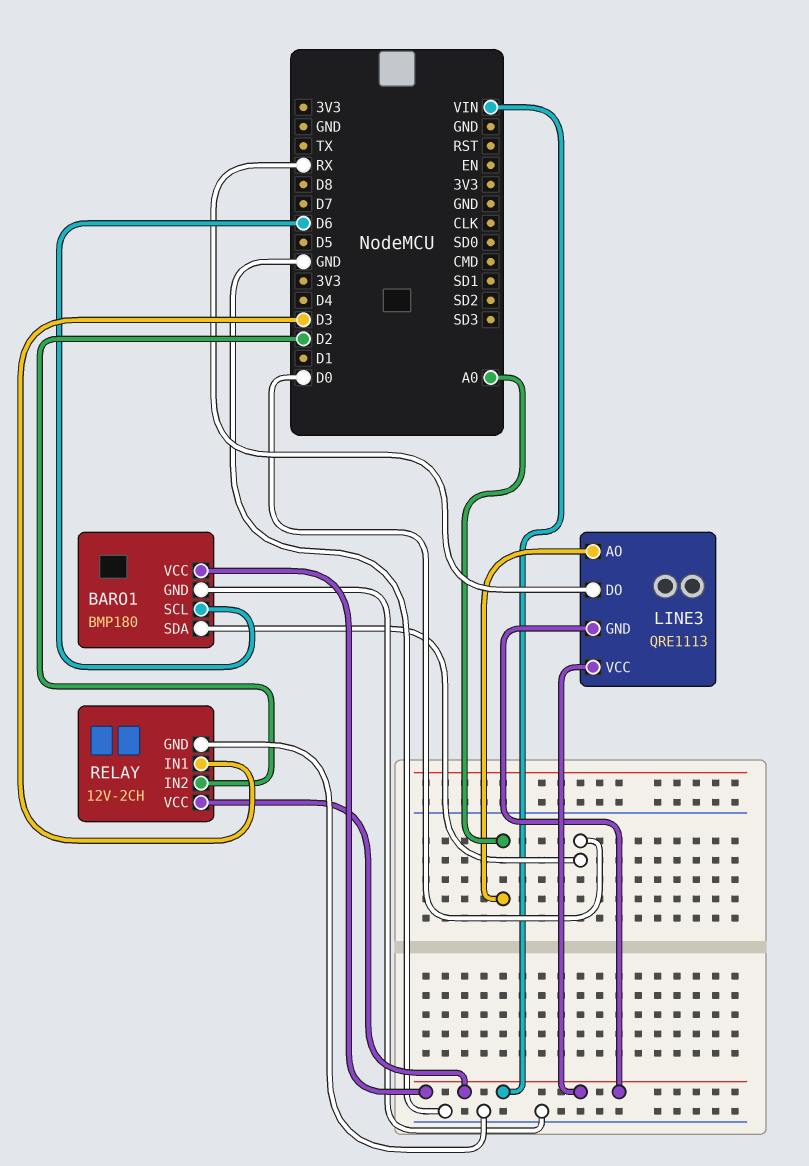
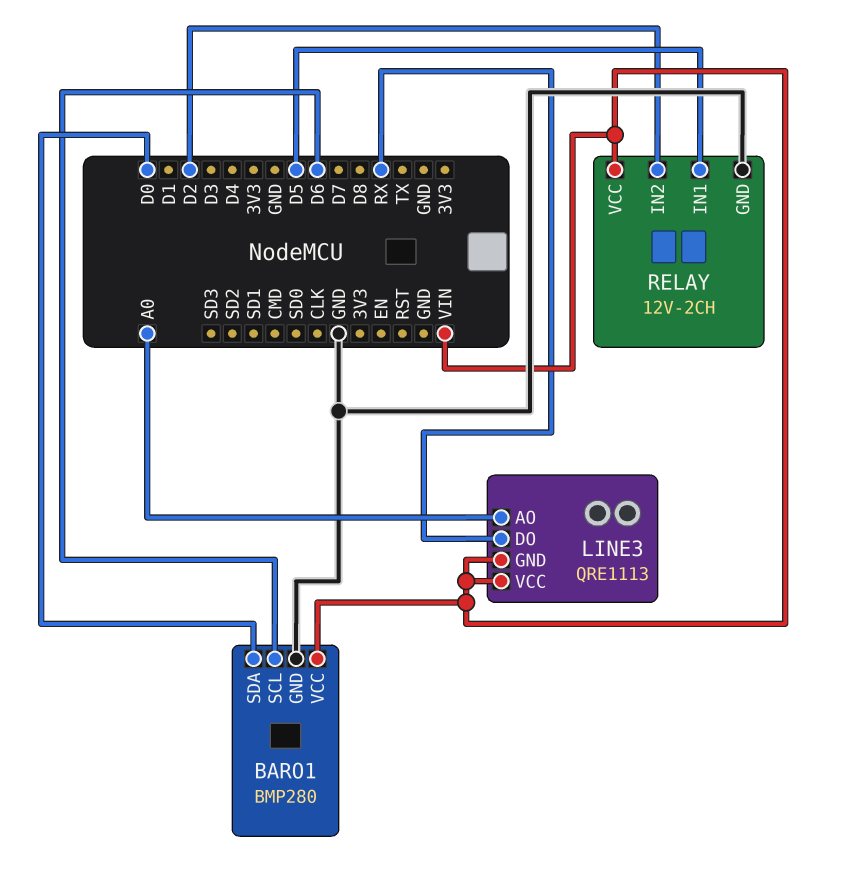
BARO1: BMP180 -> BMP280
RELAY pin IN1: D3 -> D5

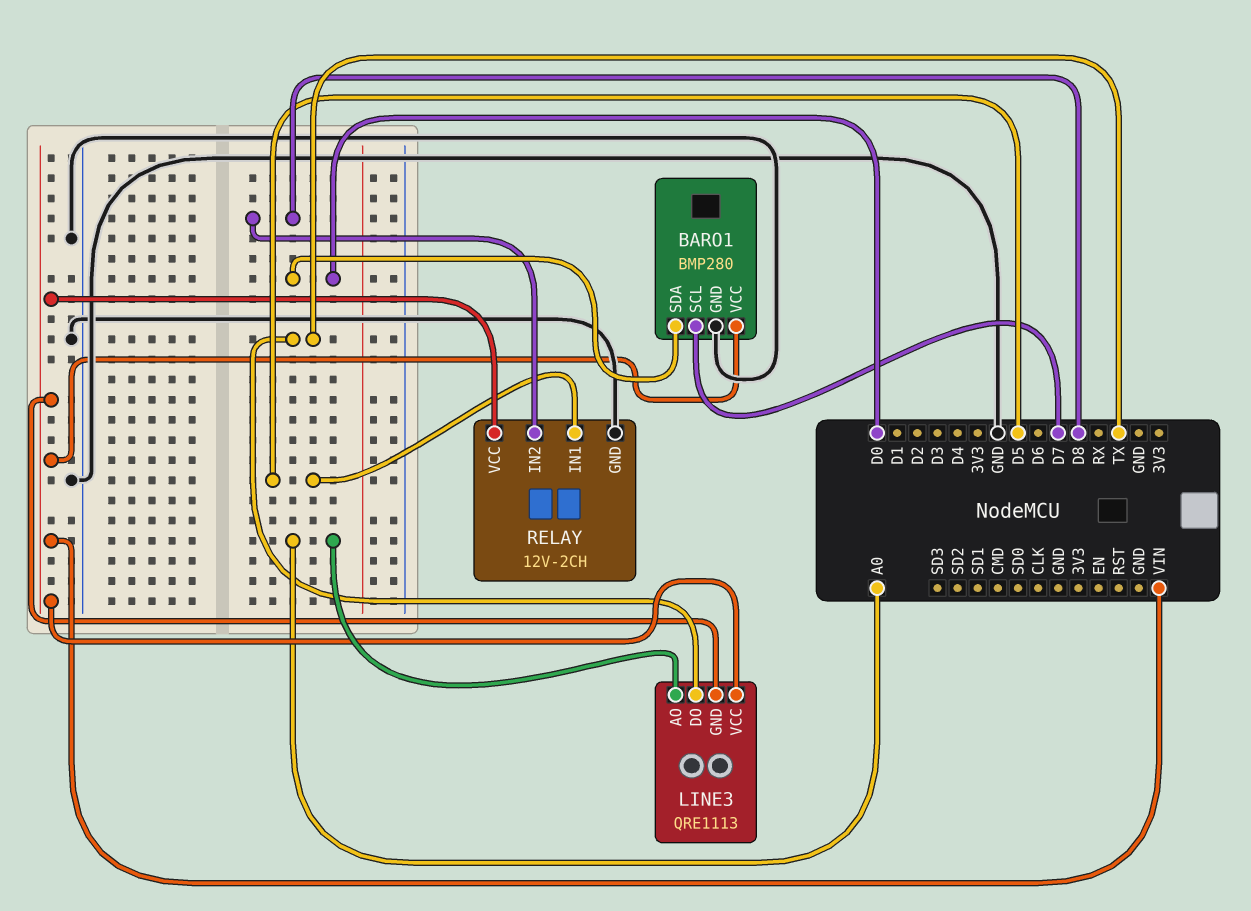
BARO1 pin SCL: D6 -> D7
LINE3 pin DO: RX -> TX
RELAY pin IN2: D2 -> D8

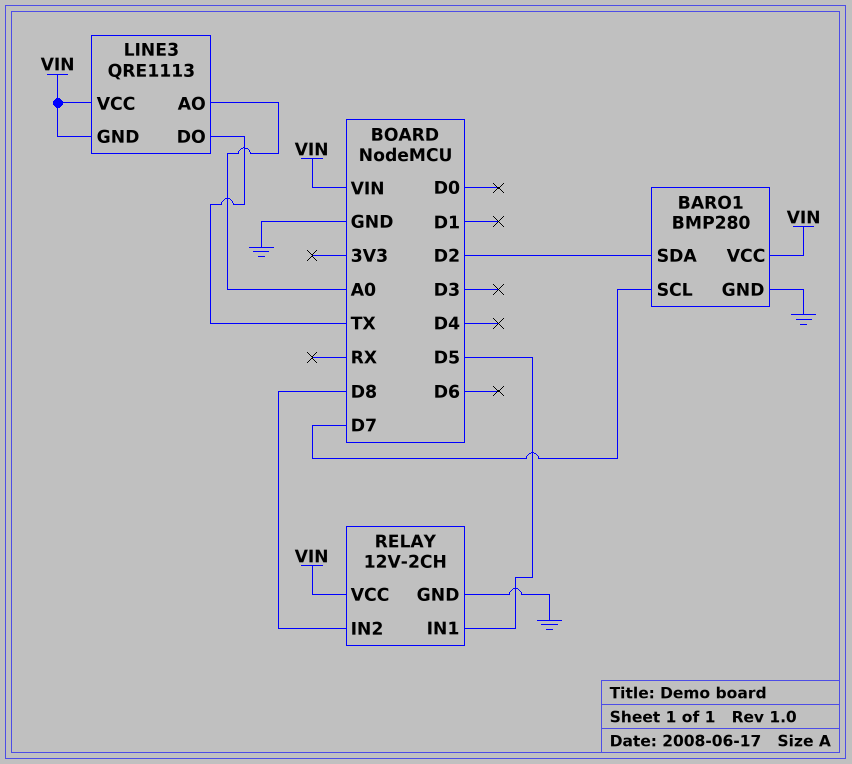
BARO1 pin SDA: D0 -> D2

